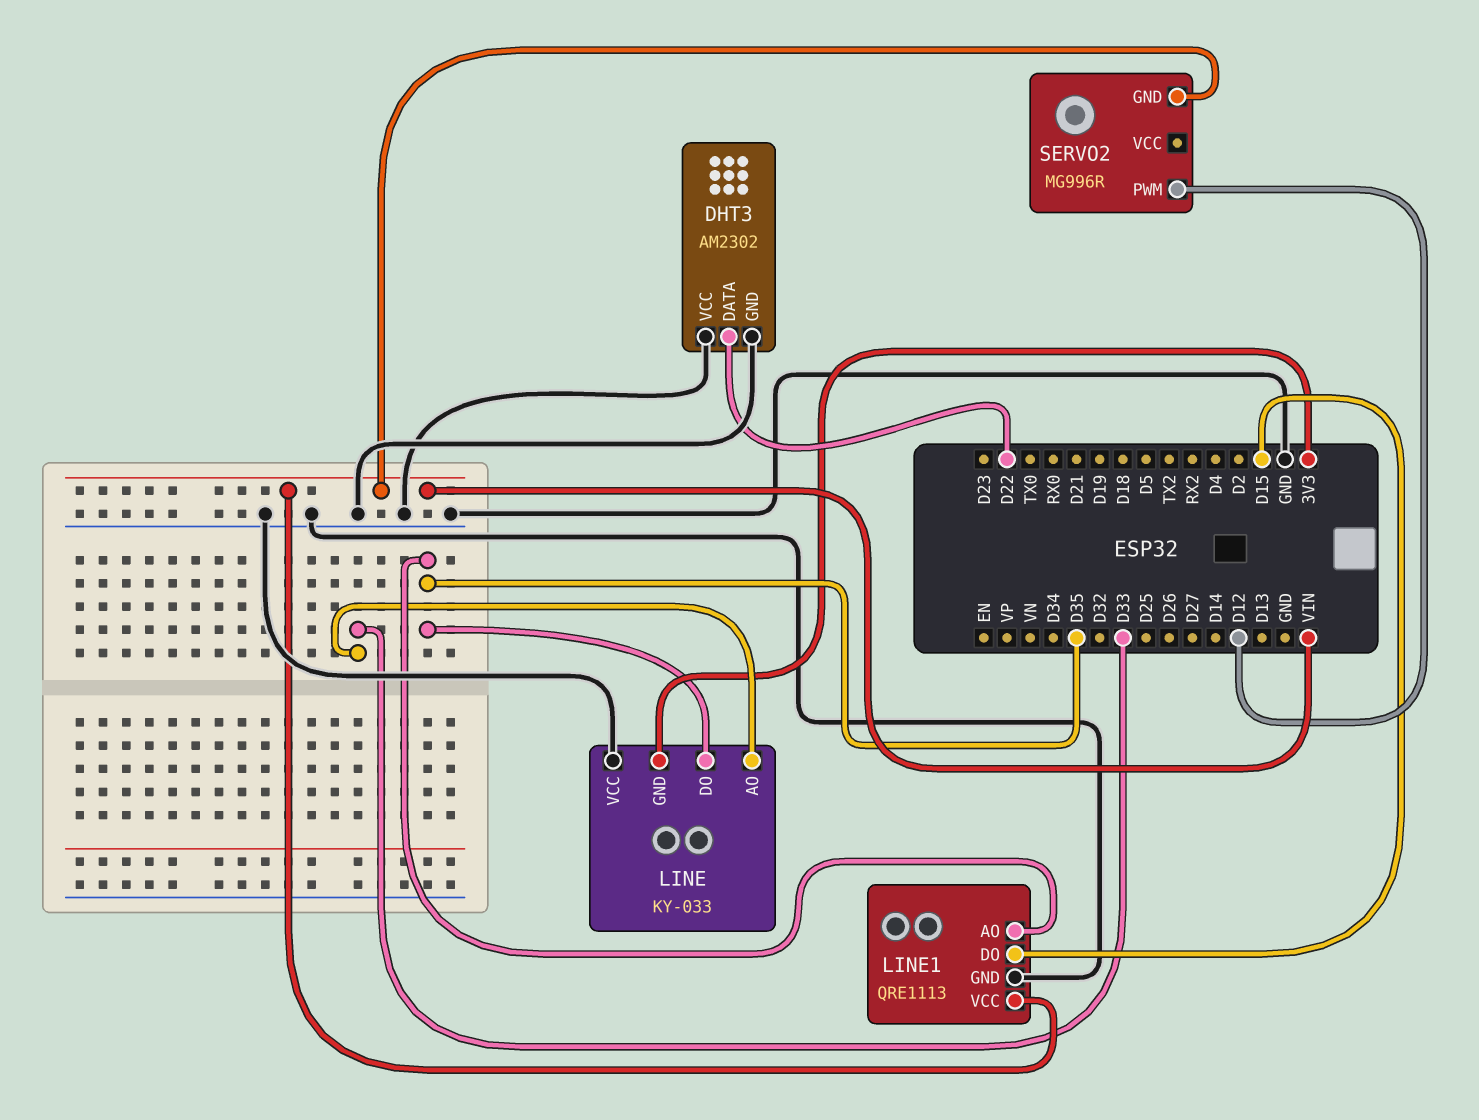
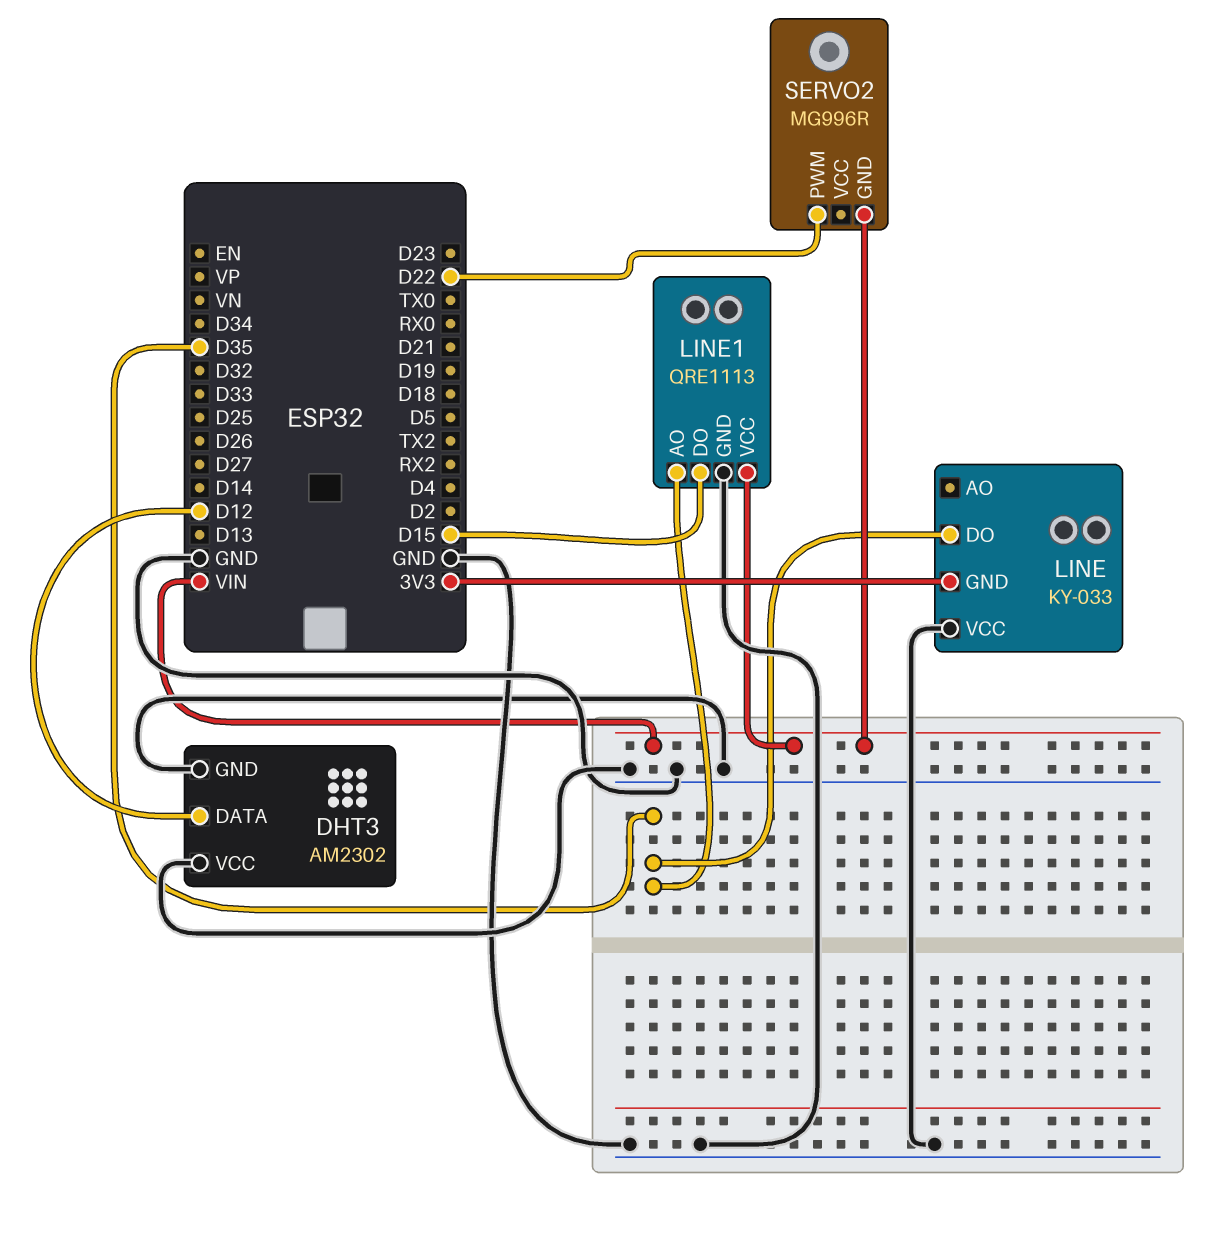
DHT3 pin DATA: D22 -> D12
LINE pin AO: D33 -> none
SERVO2 pin PWM: D12 -> D22

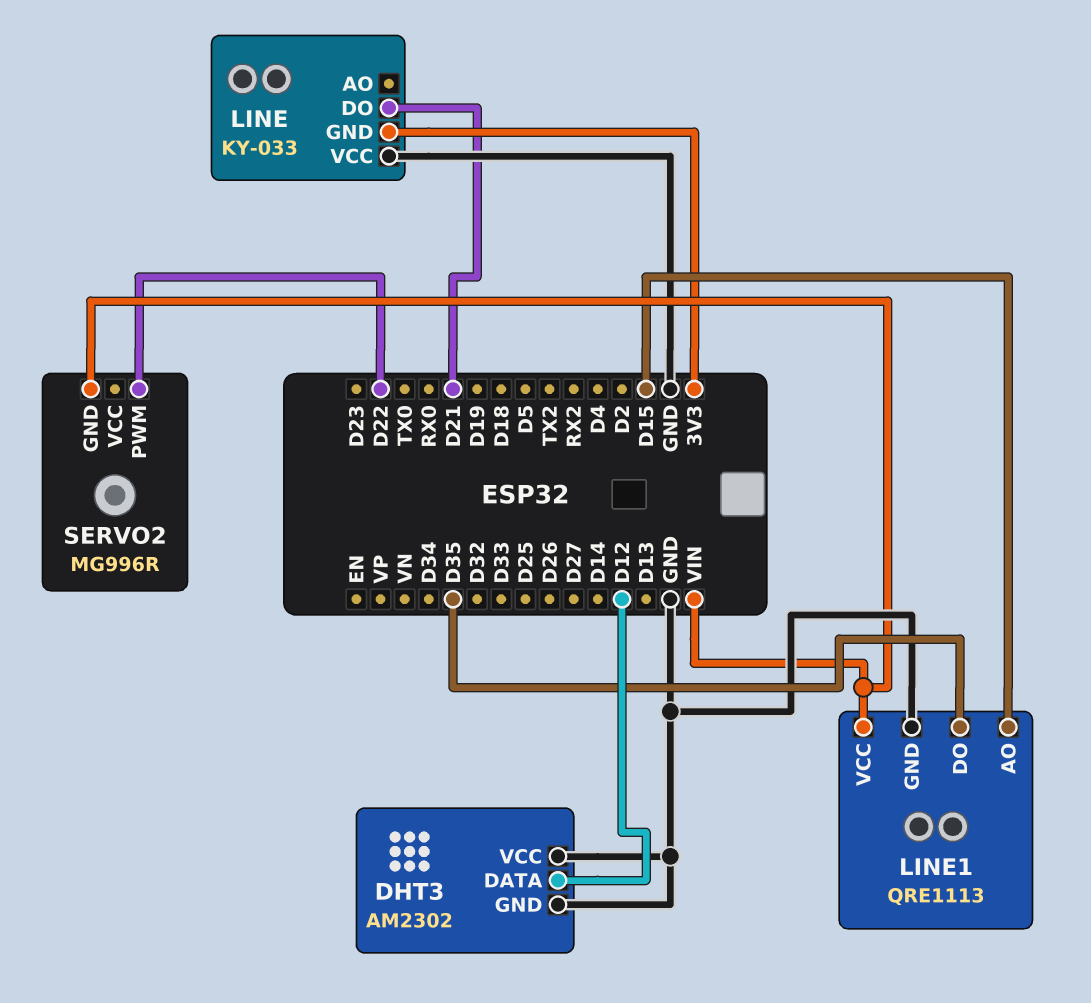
LINE pin DO: D35 -> D21
LINE1 pin AO: D35 -> D15
LINE1 pin DO: D15 -> D35

